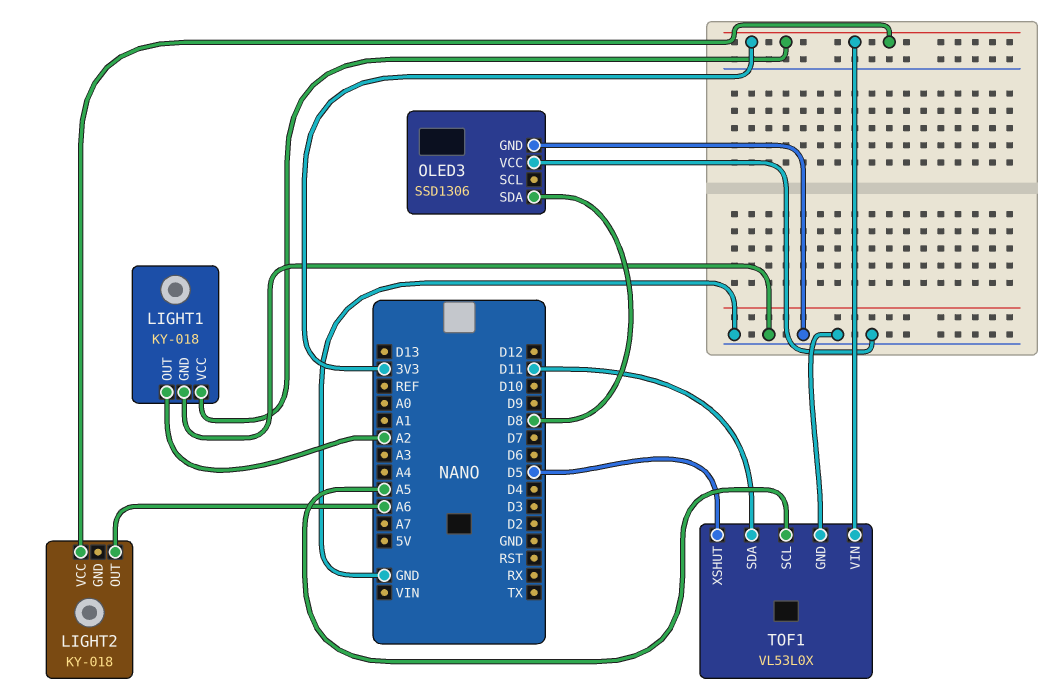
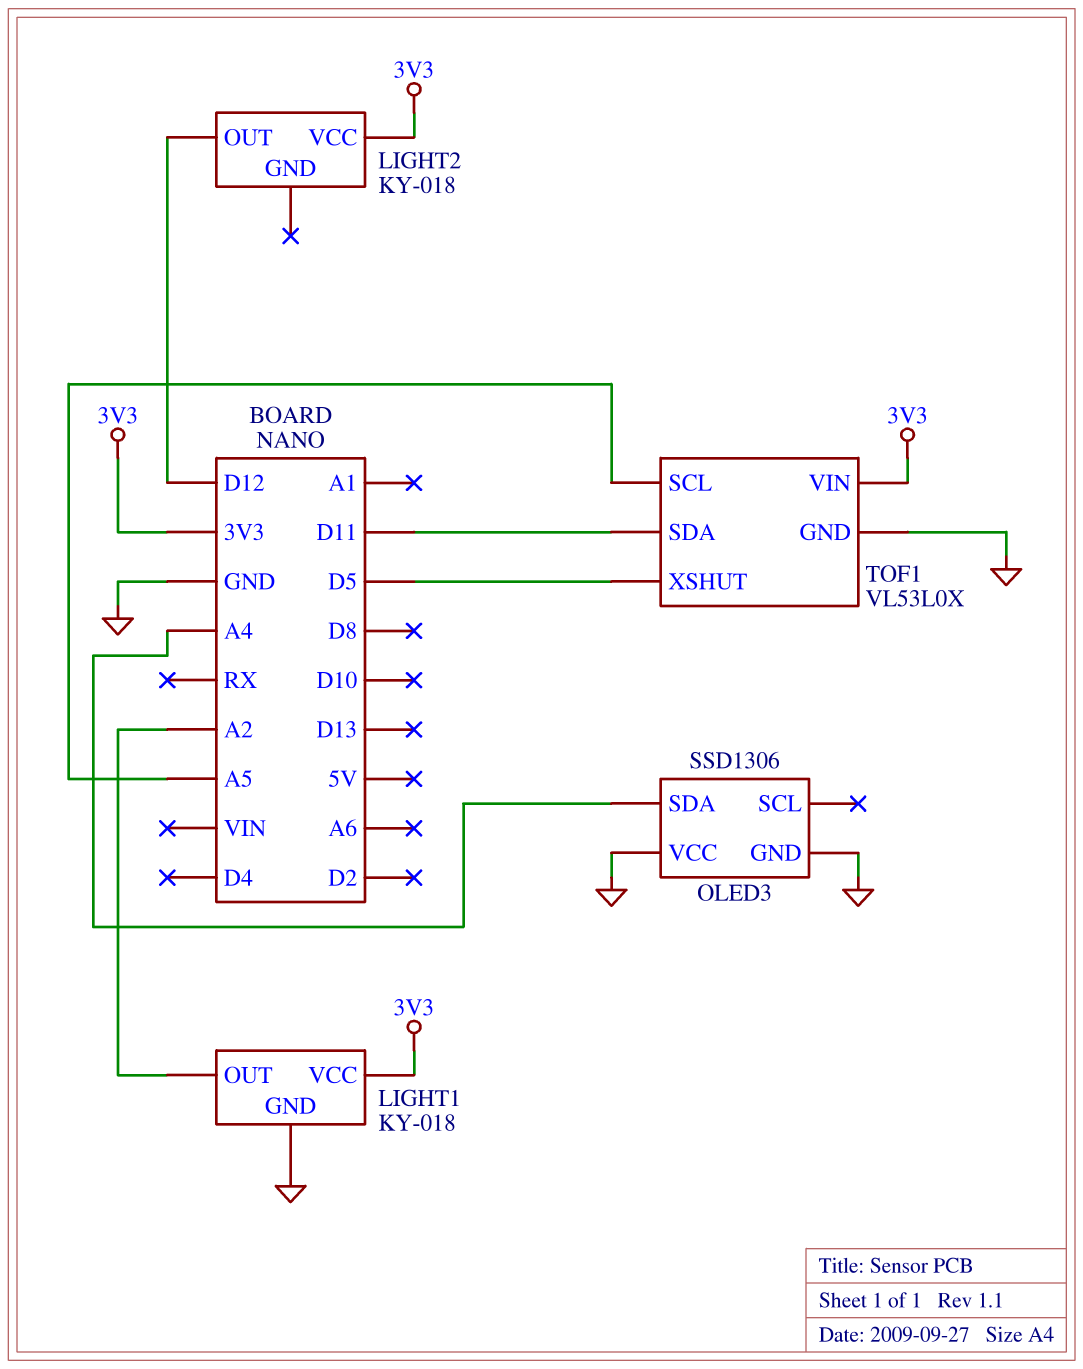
LIGHT2 pin OUT: A6 -> D12
OLED3 pin SDA: D8 -> A4

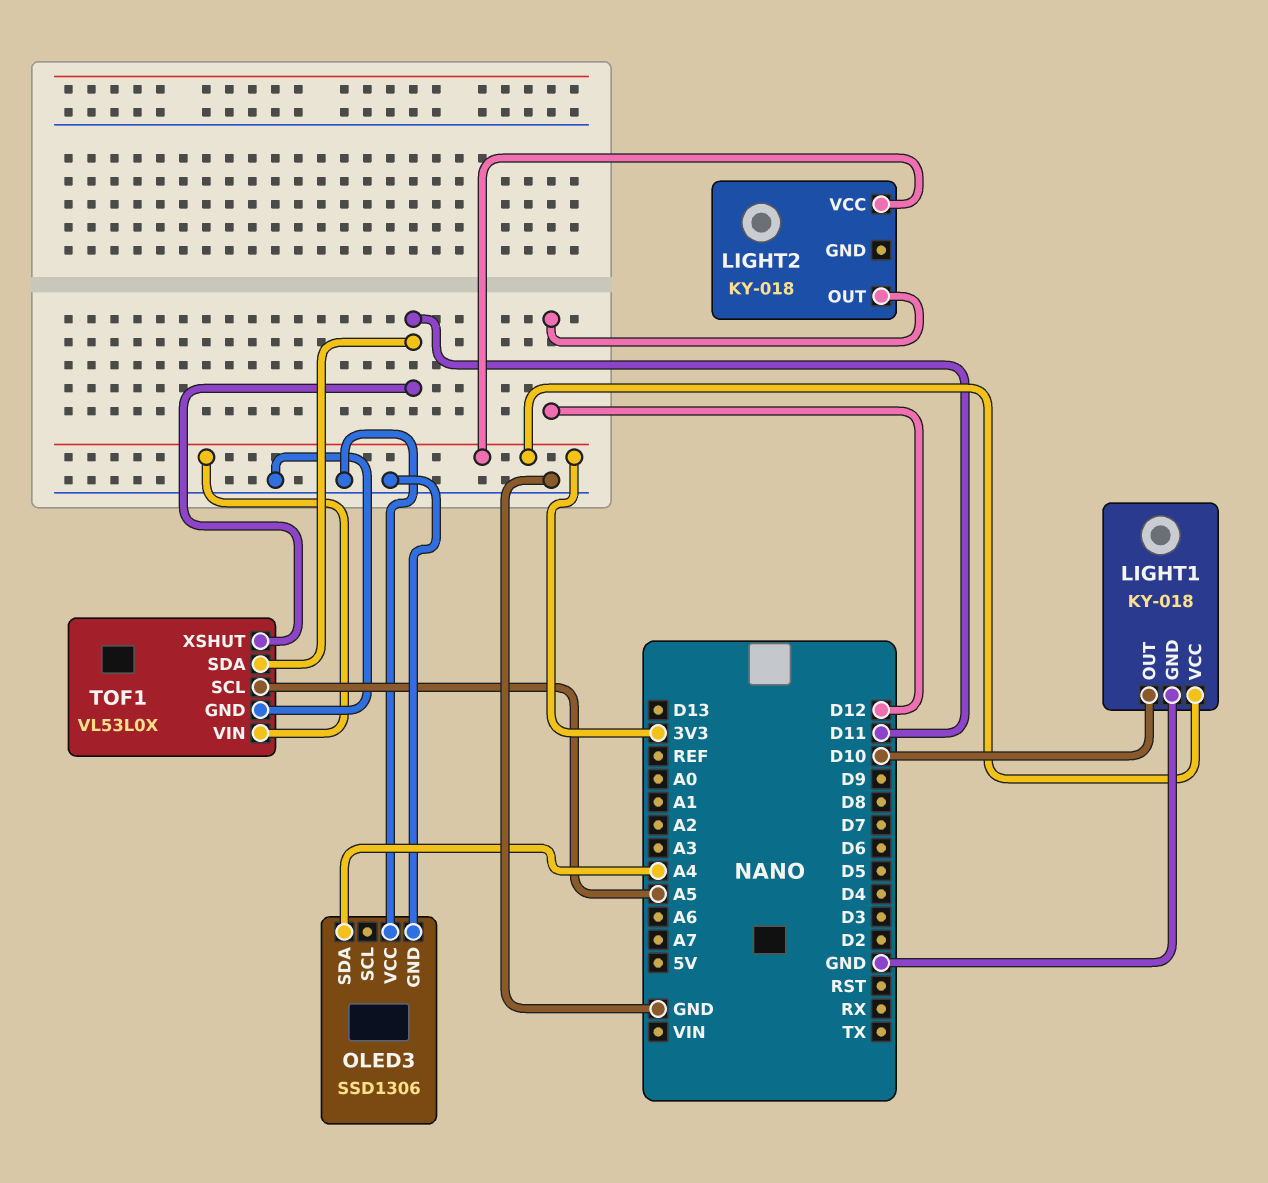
LIGHT1 pin OUT: A2 -> D10
TOF1 pin XSHUT: D5 -> D11

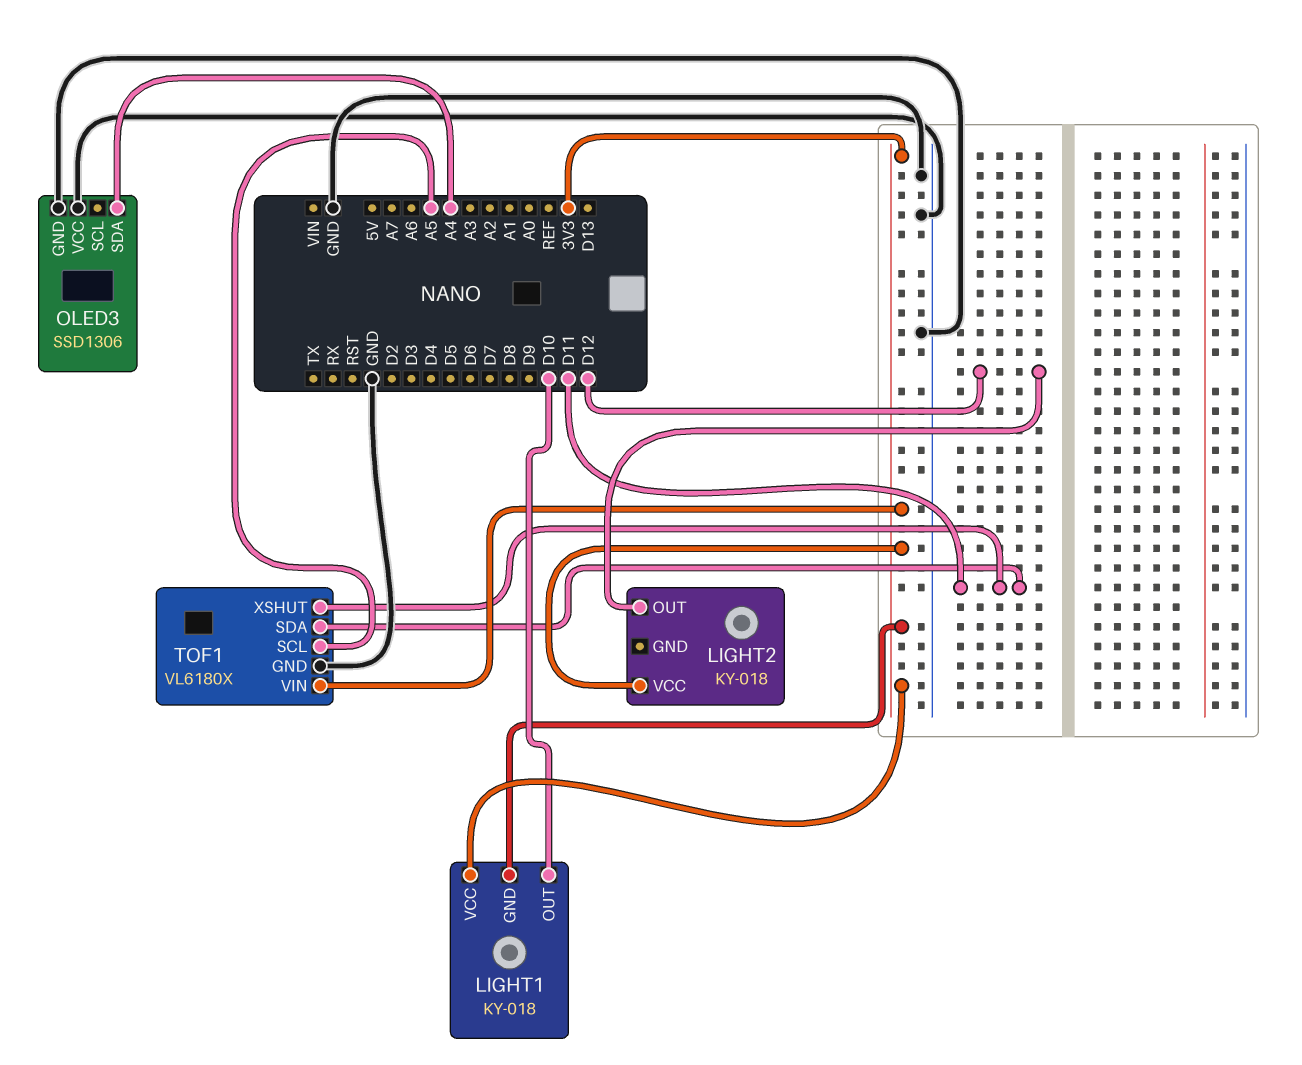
LIGHT1 pin GND: GND -> 3V3
TOF1: VL53L0X -> VL6180X

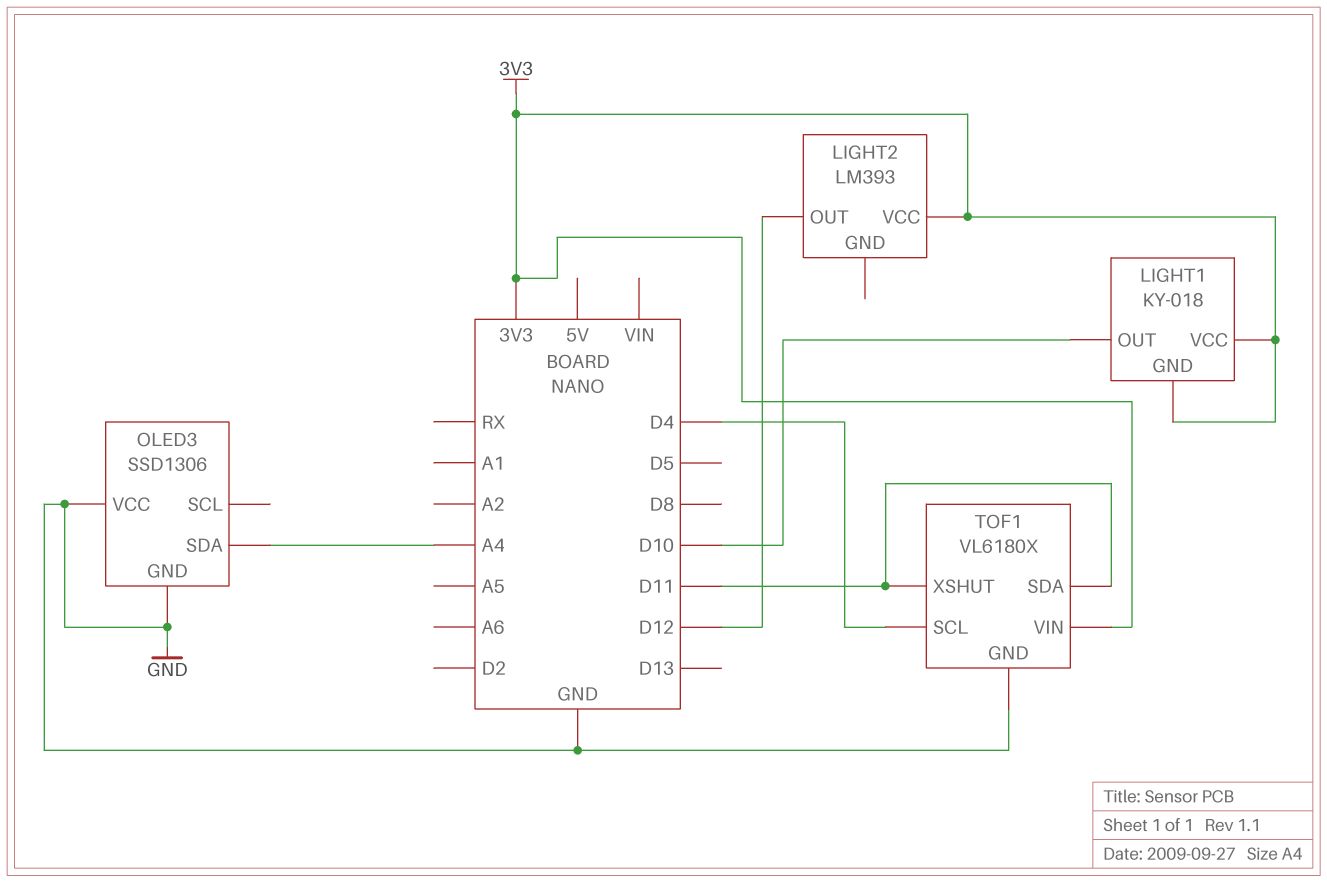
LIGHT2: KY-018 -> LM393
TOF1 pin SCL: A5 -> D4

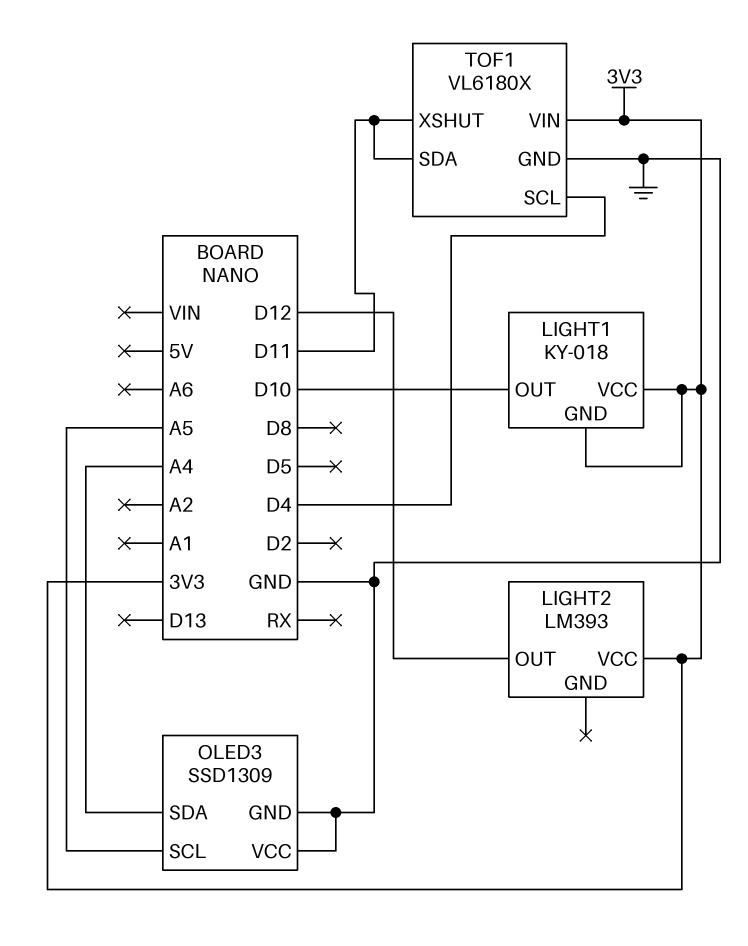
OLED3: SSD1306 -> SSD1309
OLED3 pin SCL: none -> A5

